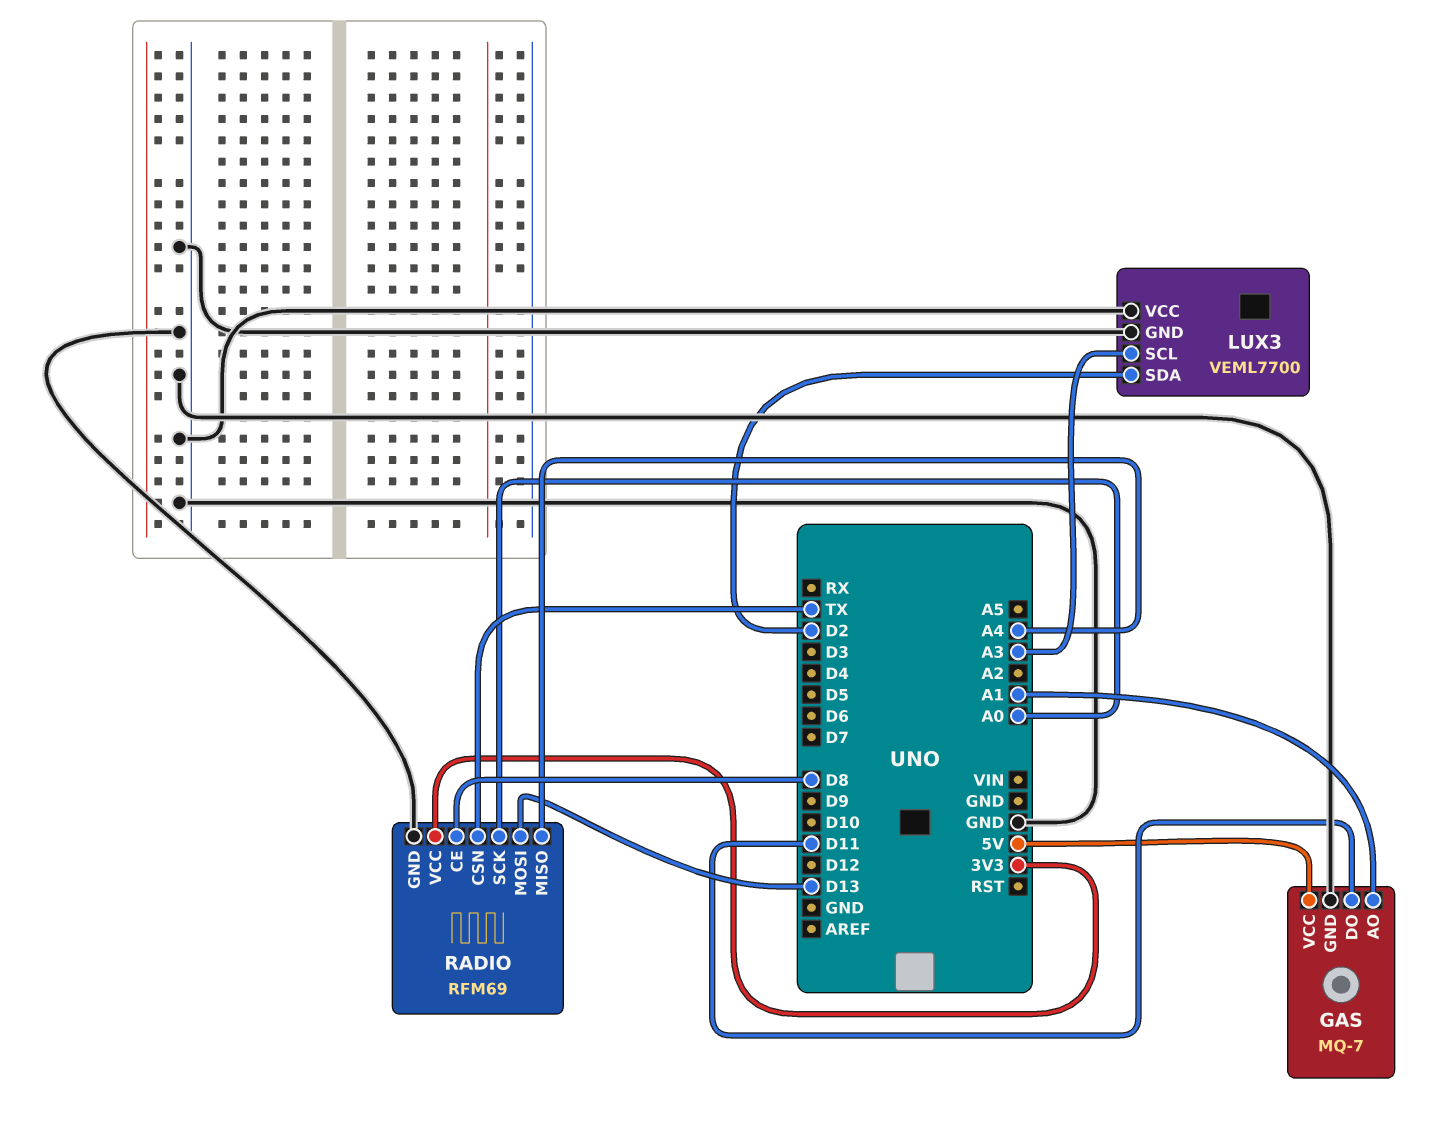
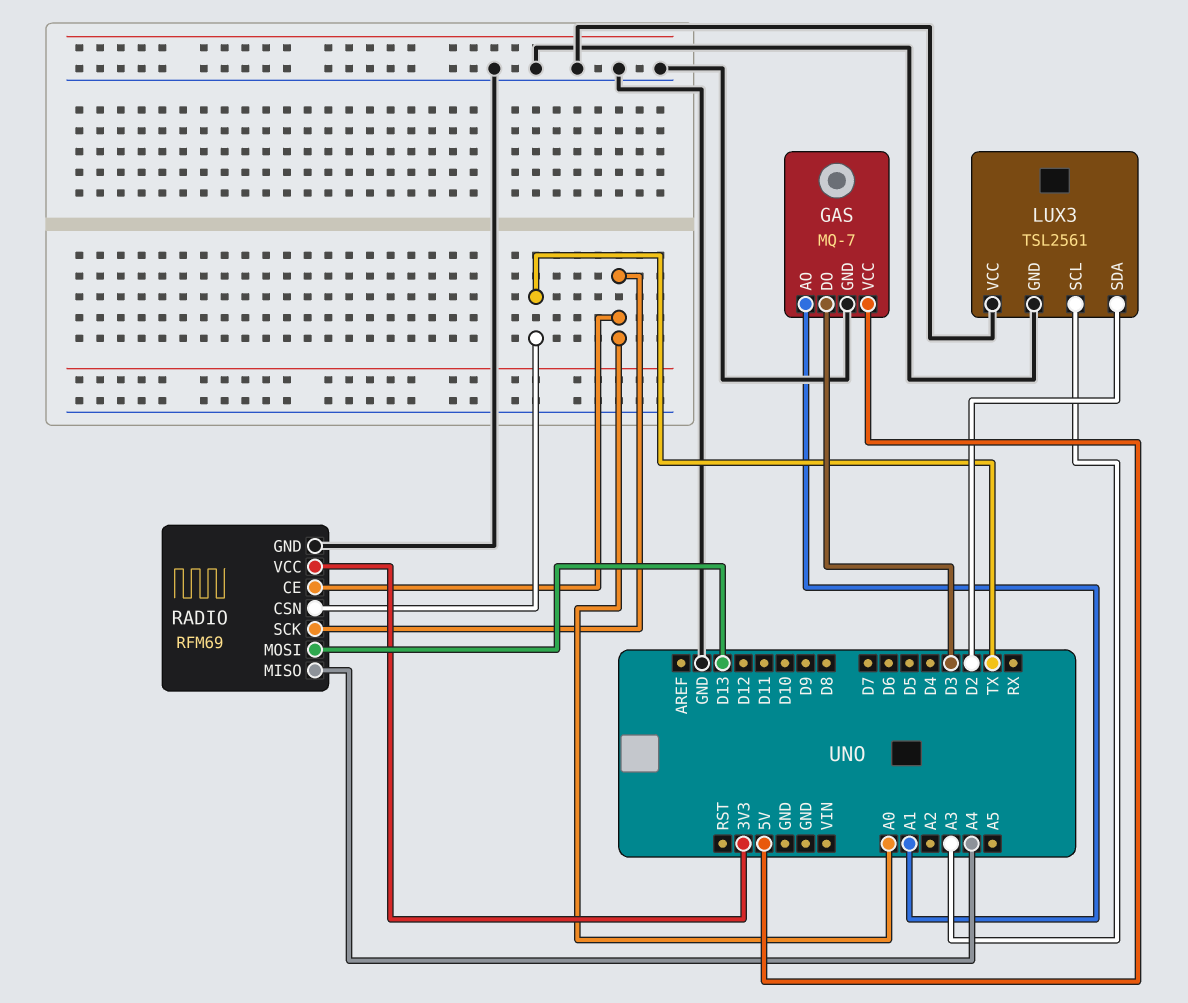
GAS pin DO: D11 -> D3
LUX3: VEML7700 -> TSL2561
RADIO pin CE: D8 -> A0

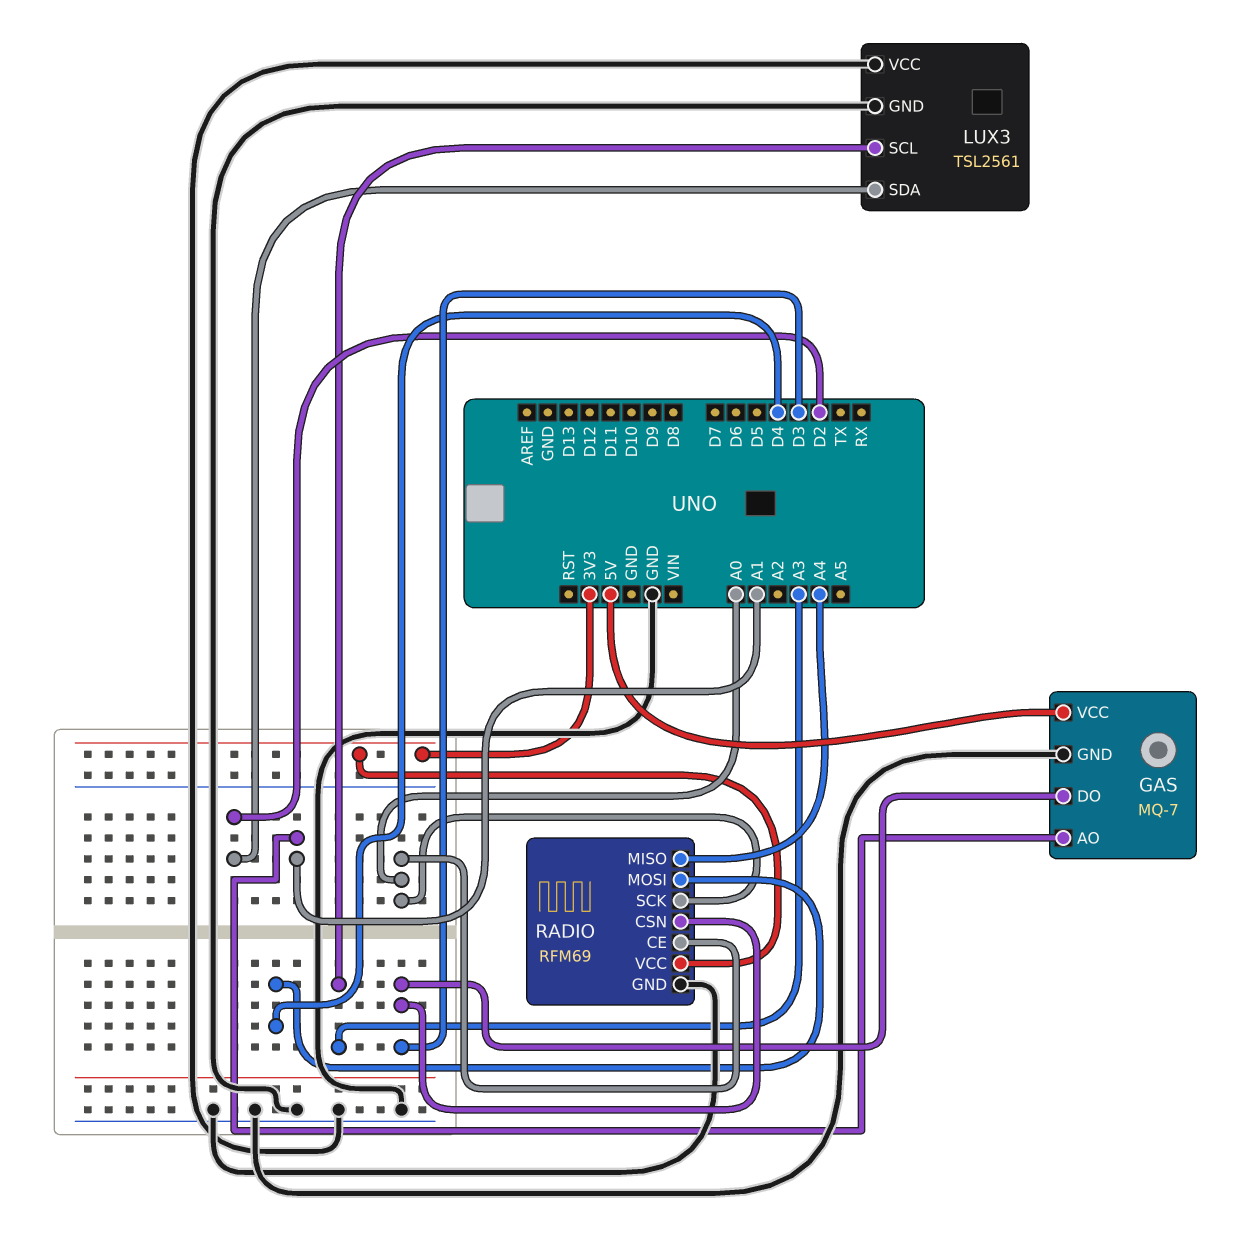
RADIO pin CSN: TX -> D3
RADIO pin MOSI: D13 -> D4

